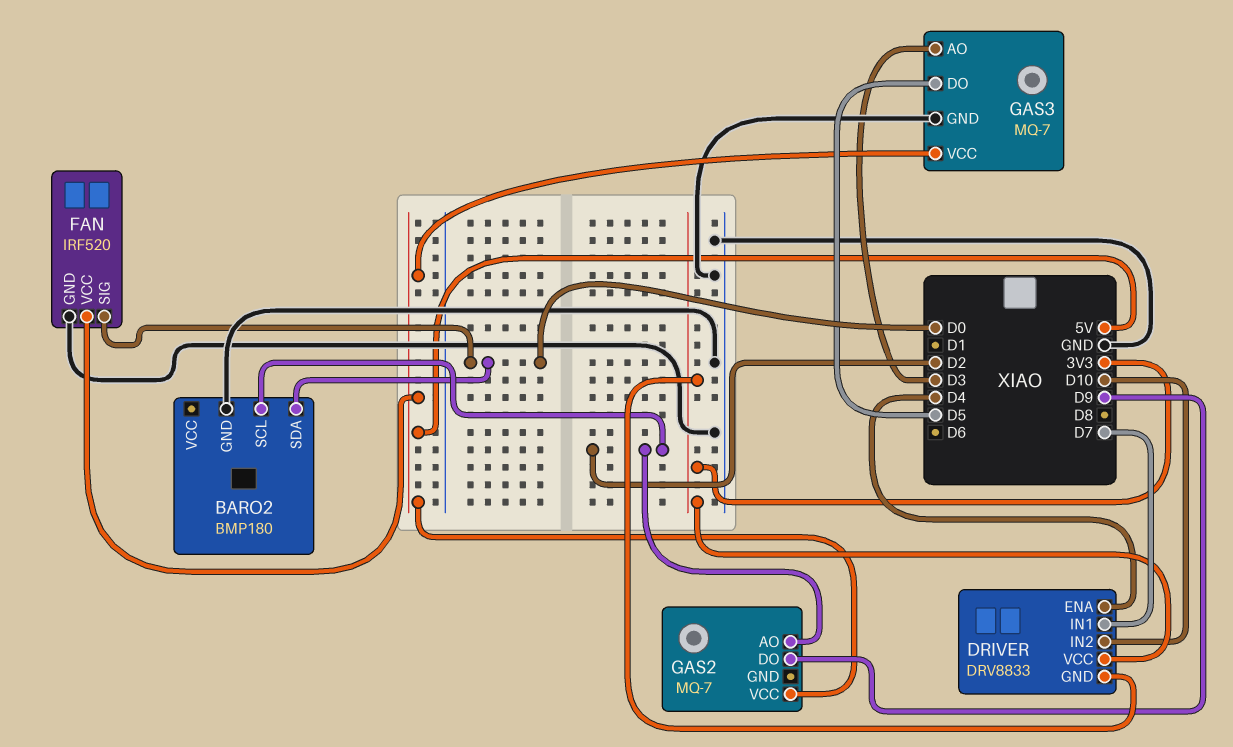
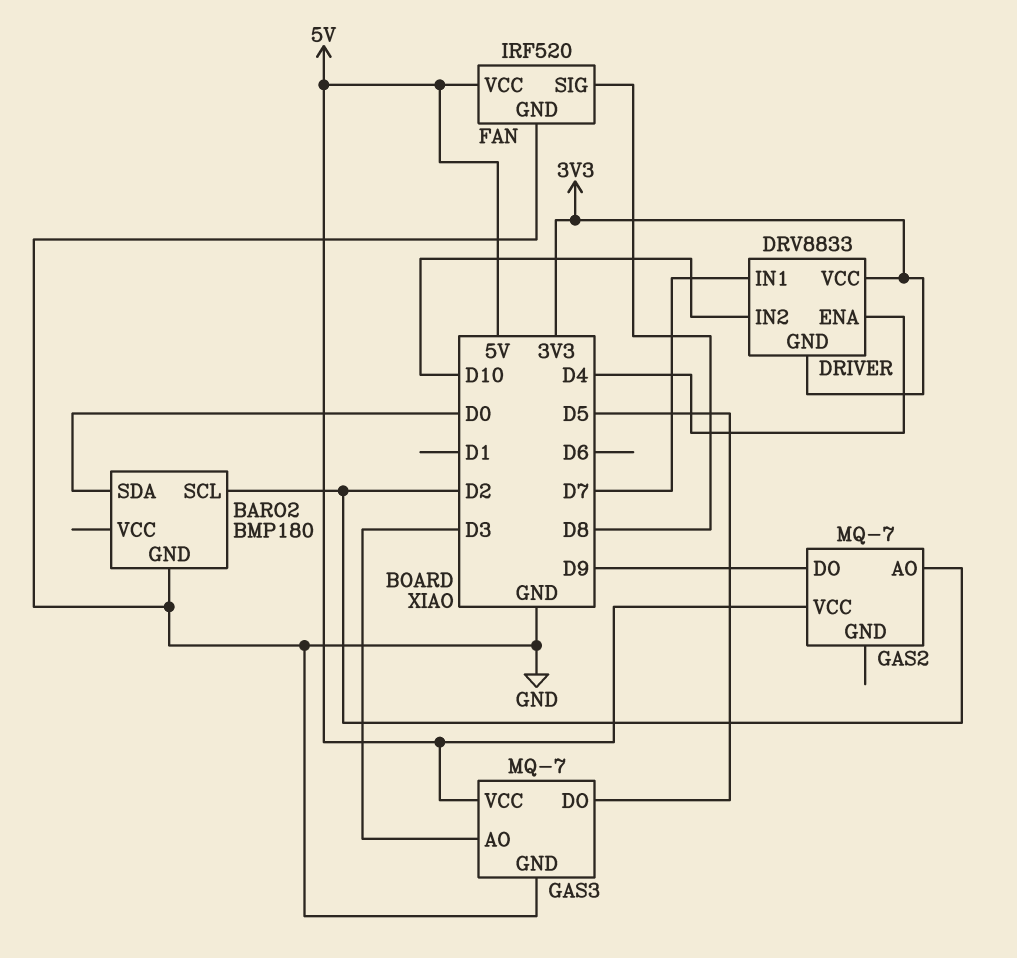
FAN pin SIG: D0 -> D8

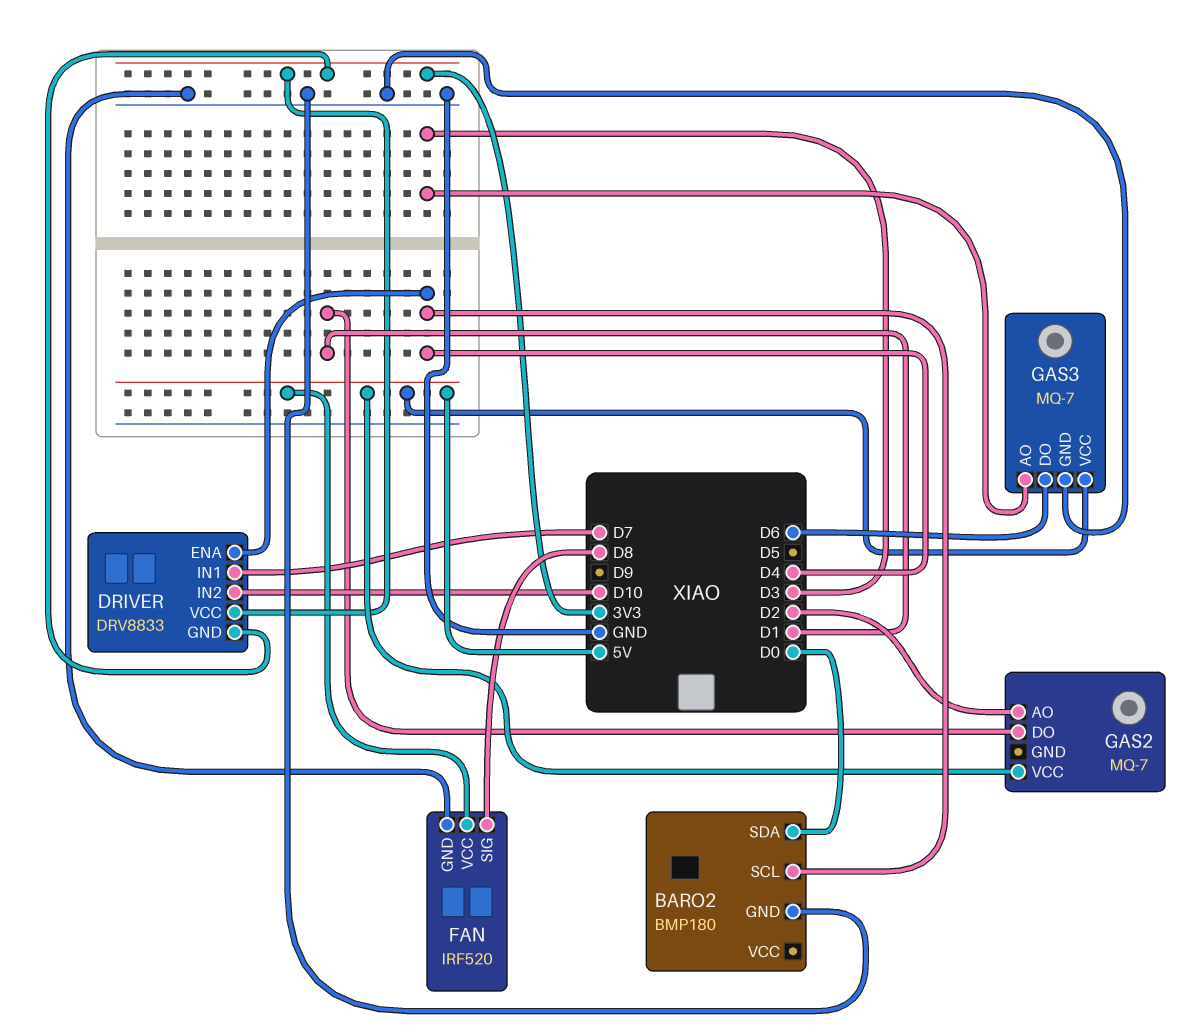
BARO2 pin SCL: D2 -> D4
GAS2 pin DO: D9 -> D1
GAS3 pin DO: D5 -> D6

